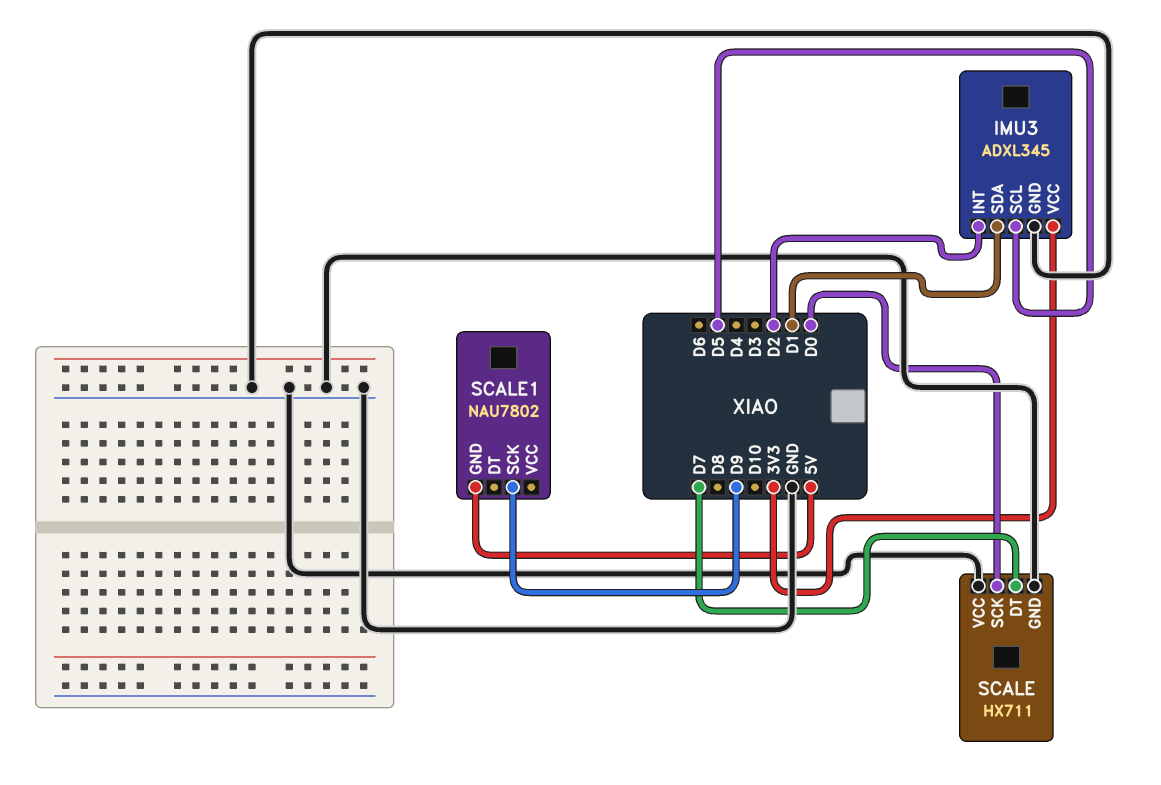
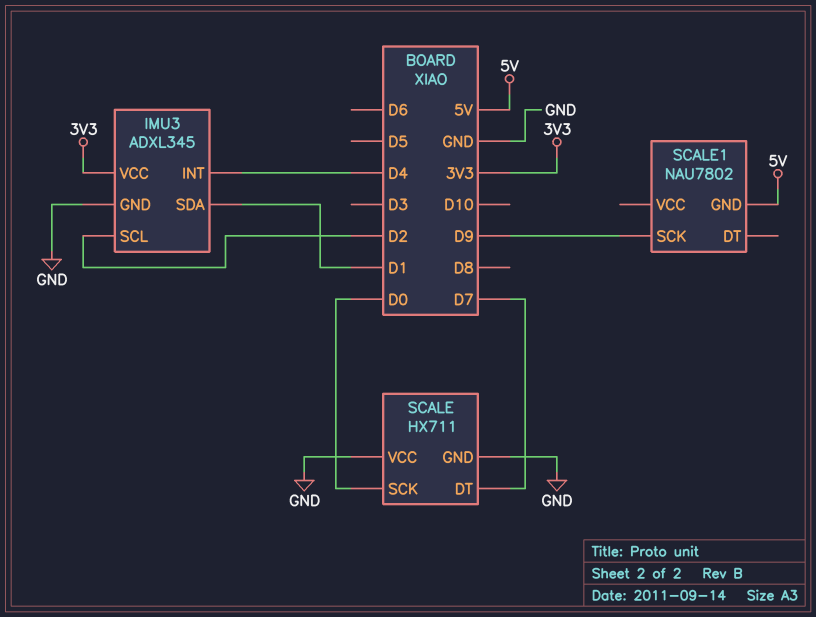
IMU3 pin INT: D2 -> D4
IMU3 pin SCL: D5 -> D2

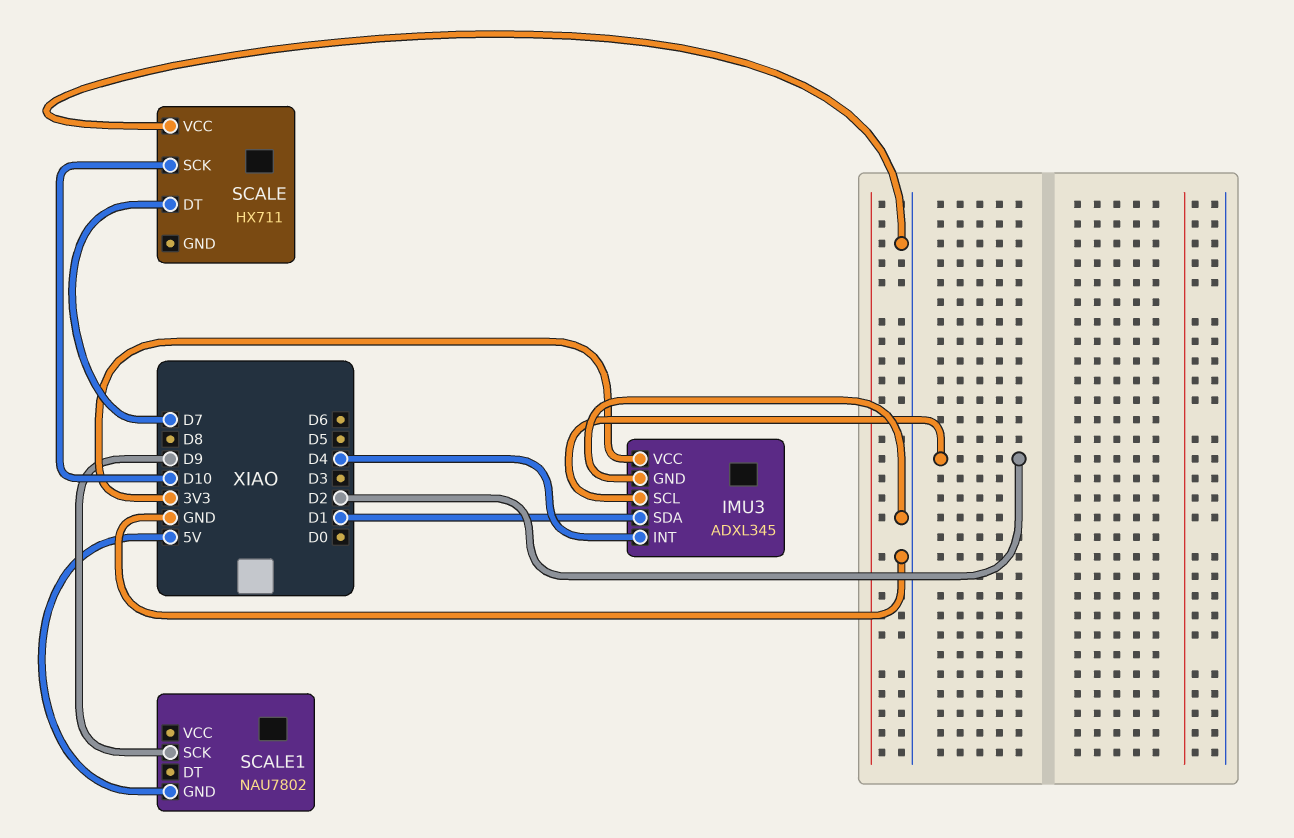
SCALE pin GND: GND -> none
SCALE pin SCK: D0 -> D10

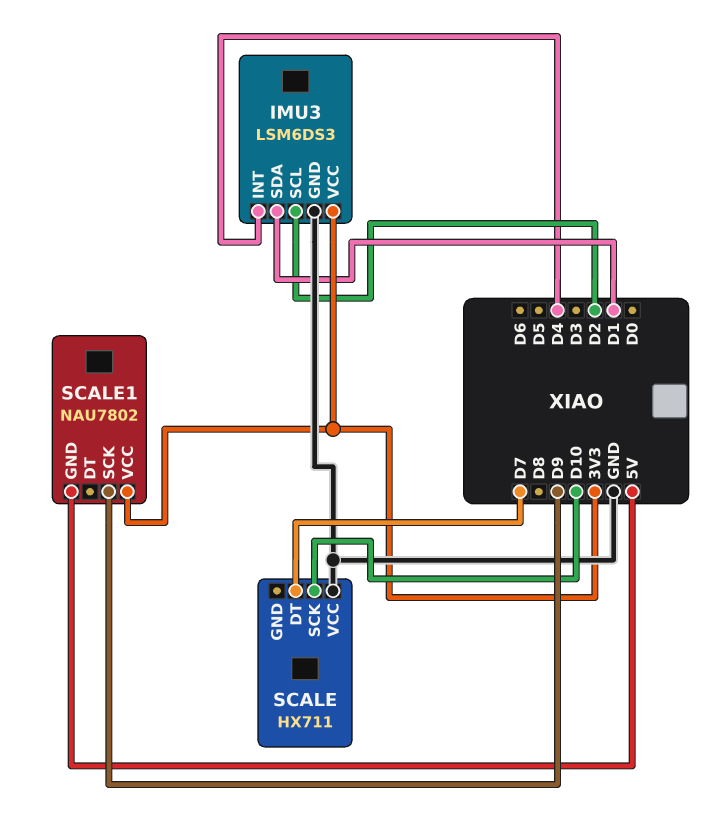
IMU3: ADXL345 -> LSM6DS3
SCALE1 pin VCC: none -> 3V3

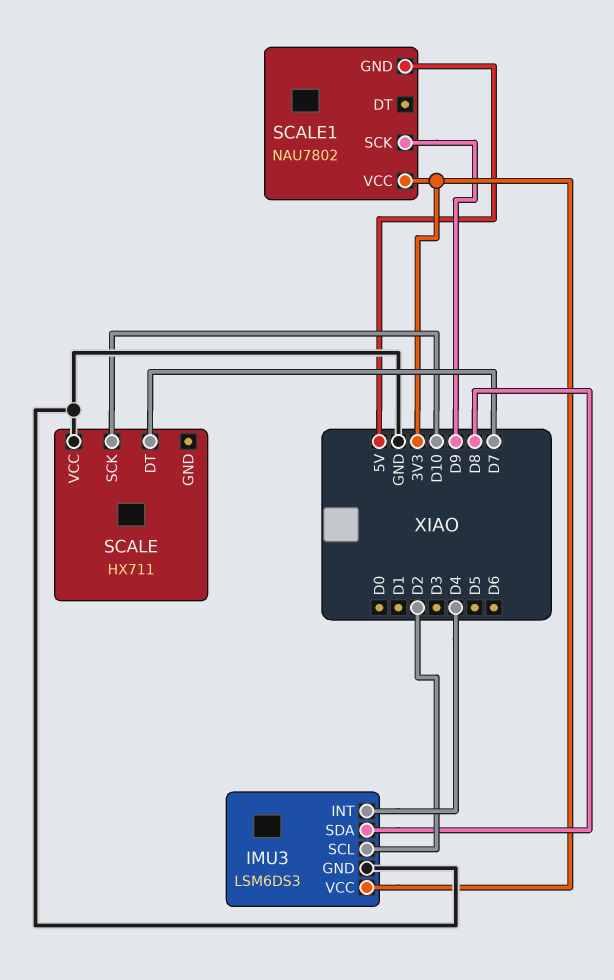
IMU3 pin SDA: D1 -> D8

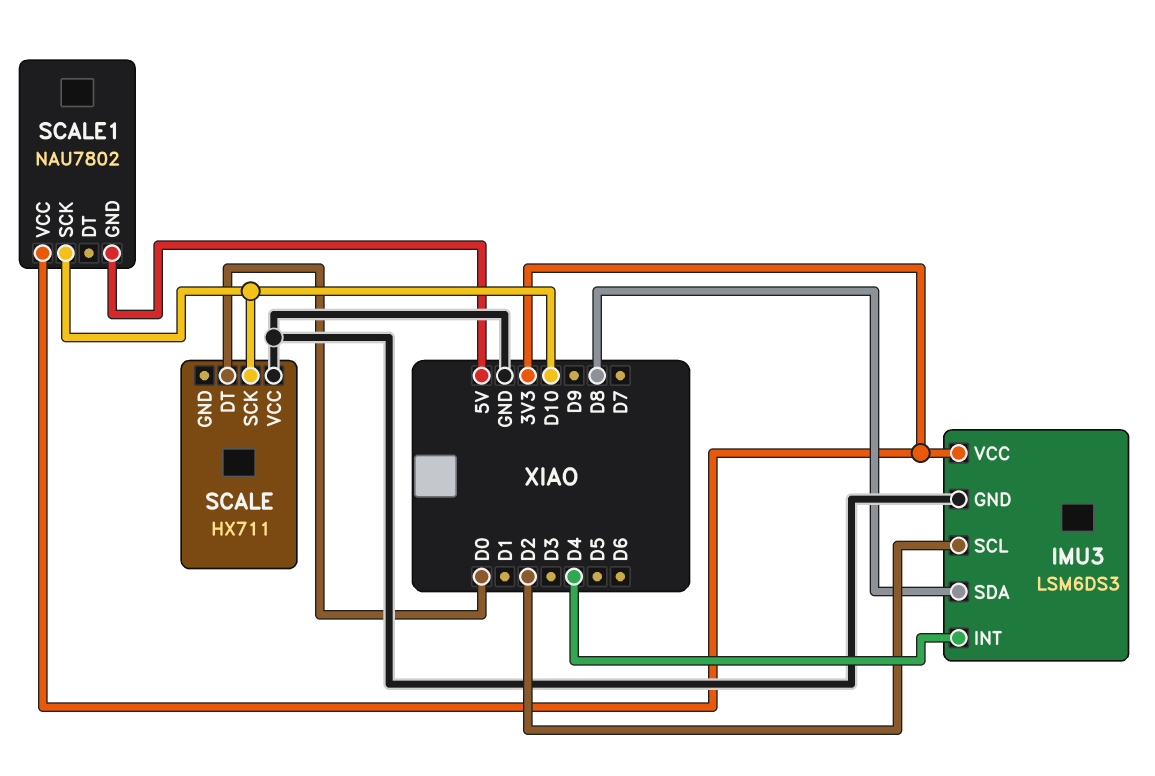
SCALE pin DT: D7 -> D0
SCALE1 pin SCK: D9 -> D10

